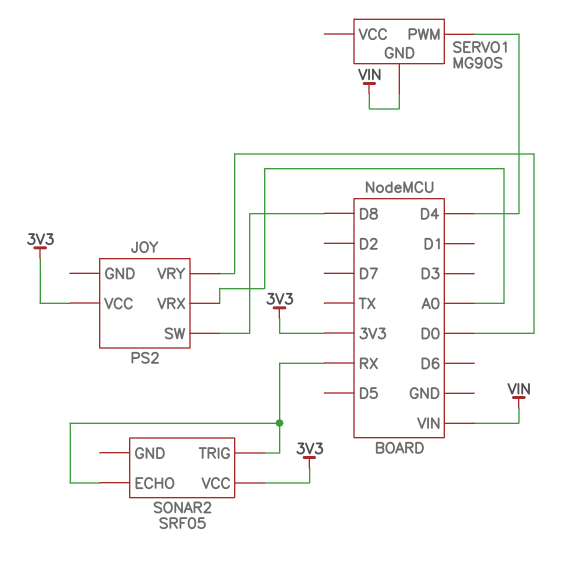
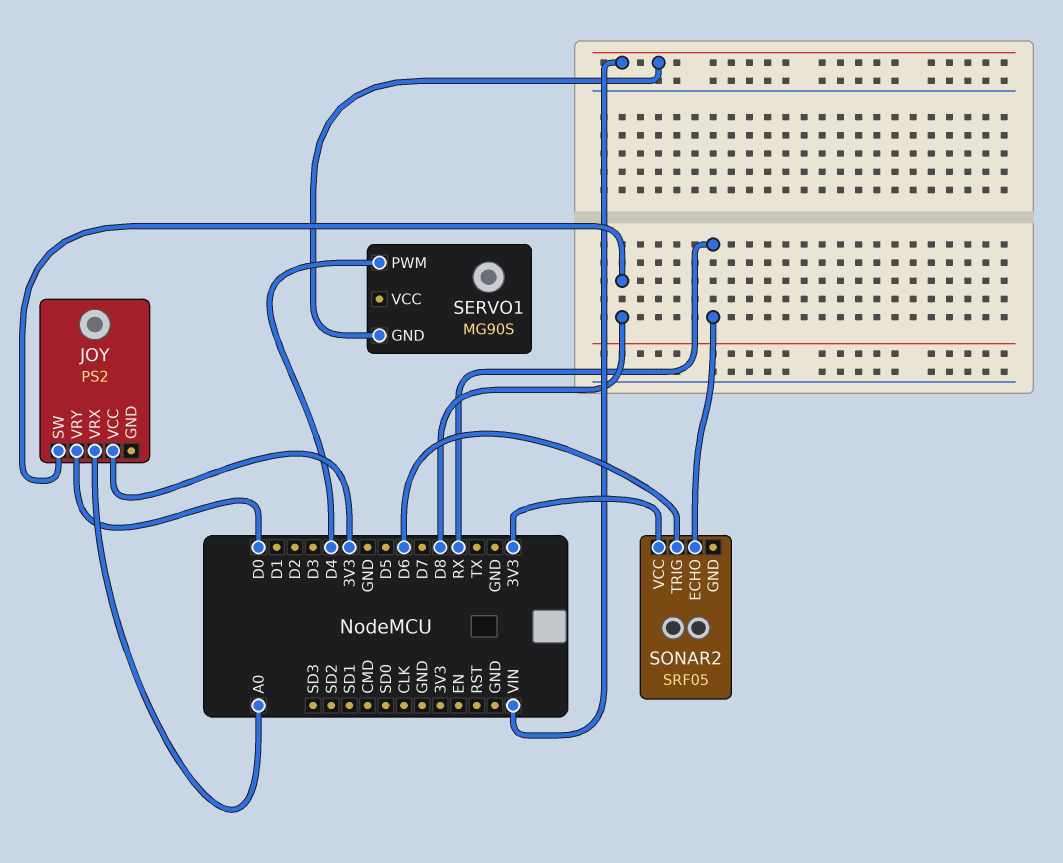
SONAR2 pin TRIG: RX -> D6

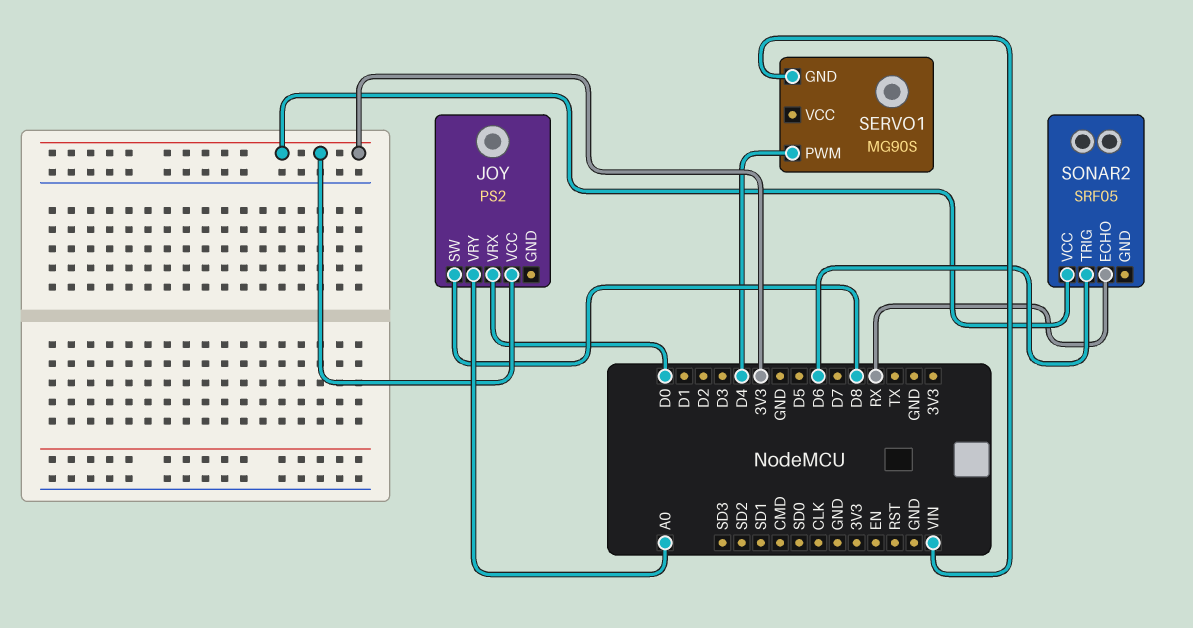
JOY pin VRX: A0 -> D0
JOY pin VRY: D0 -> A0

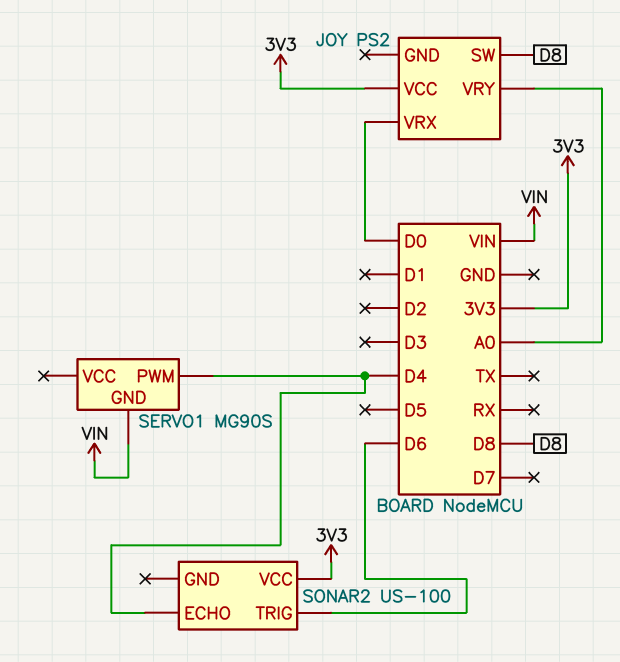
SONAR2: SRF05 -> US-100
SONAR2 pin ECHO: RX -> D4

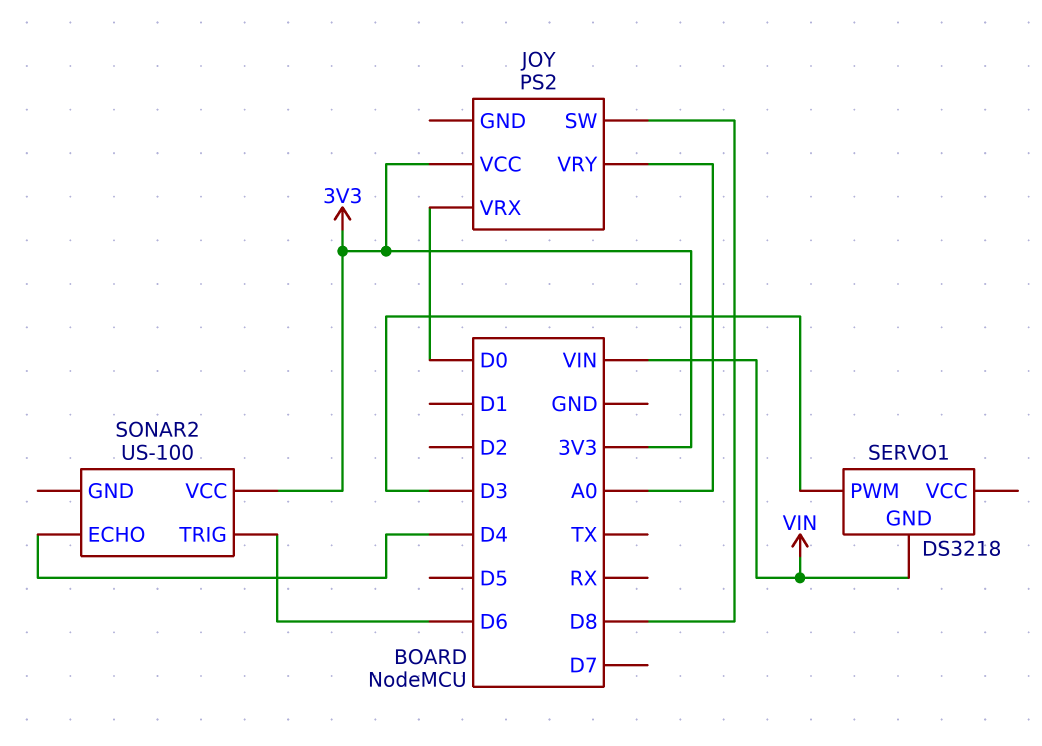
SERVO1: MG90S -> DS3218
SERVO1 pin PWM: D4 -> D3

